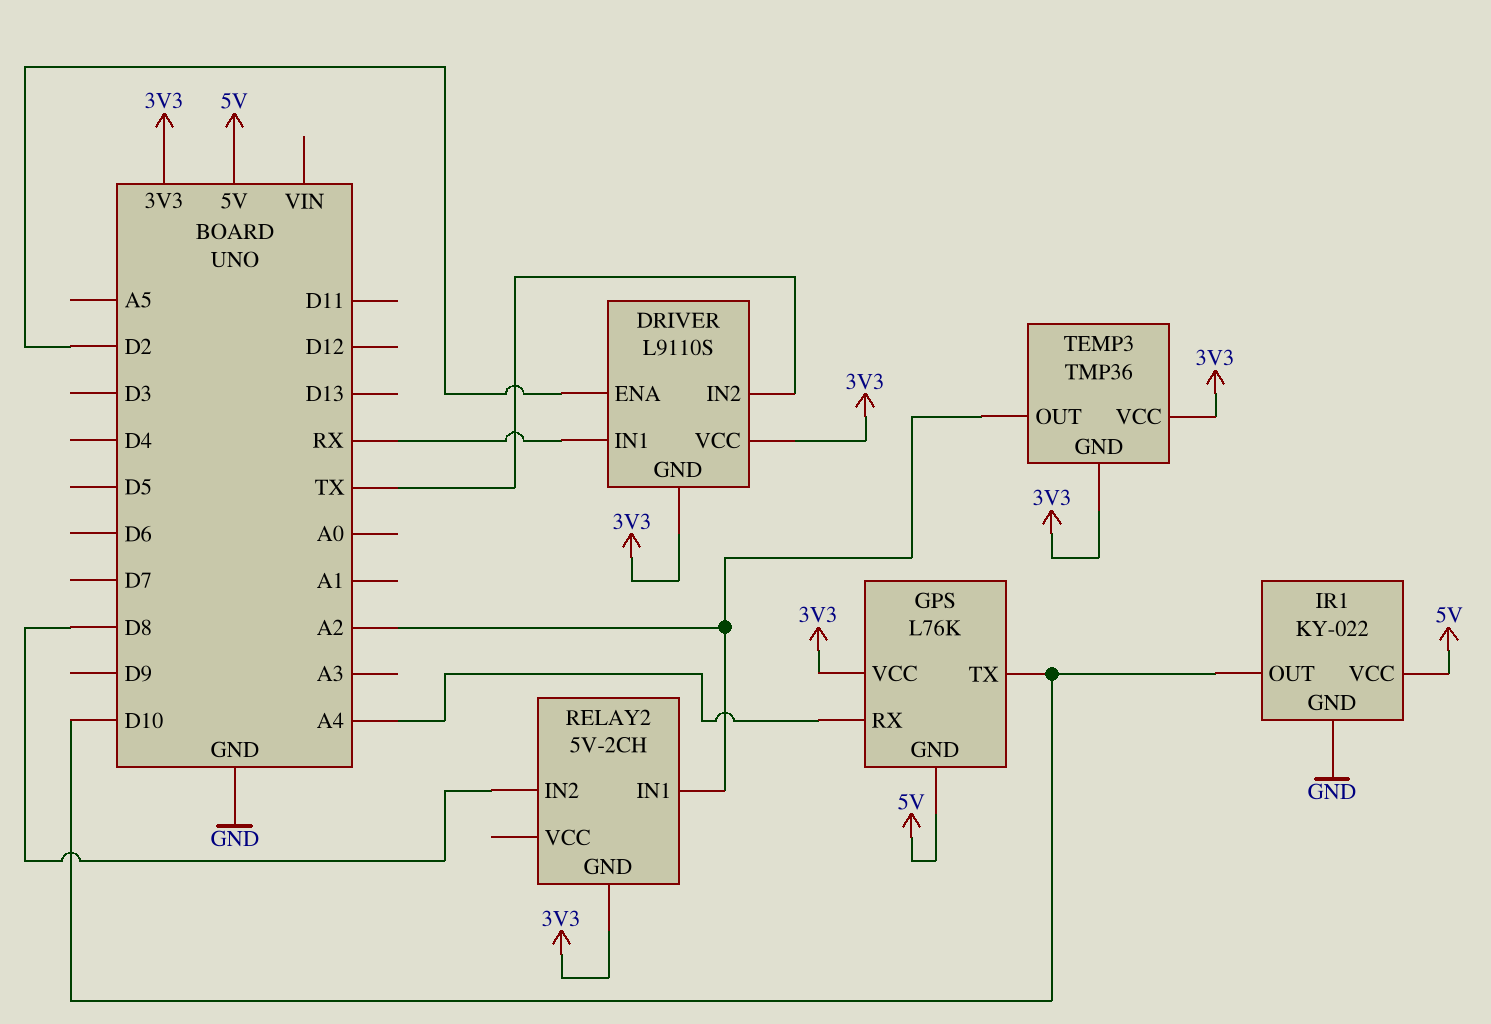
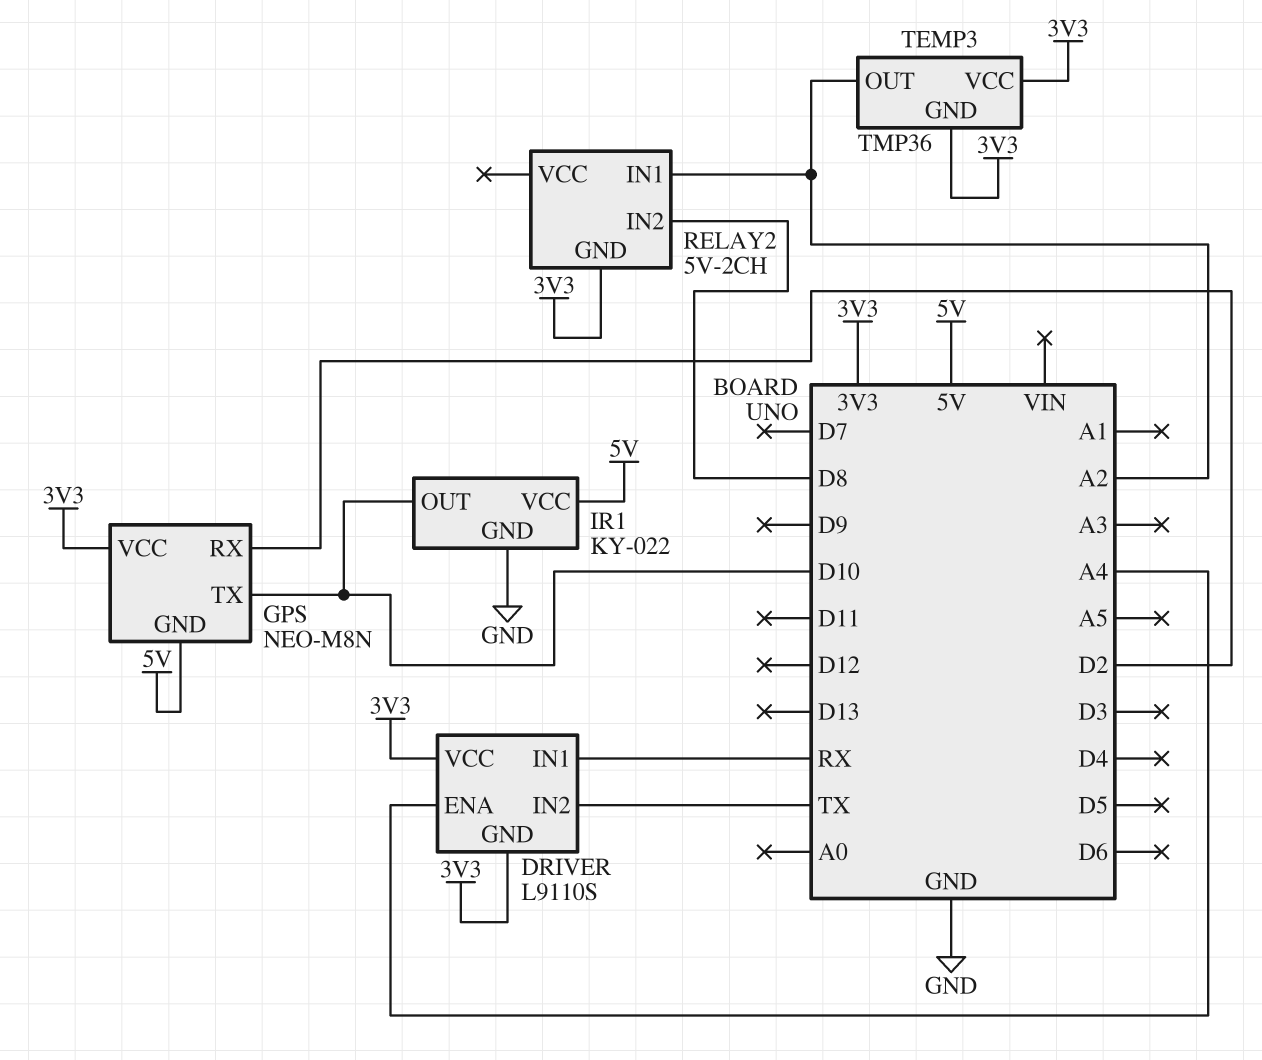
DRIVER pin ENA: D2 -> A4
GPS: L76K -> NEO-M8N
GPS pin RX: A4 -> D2

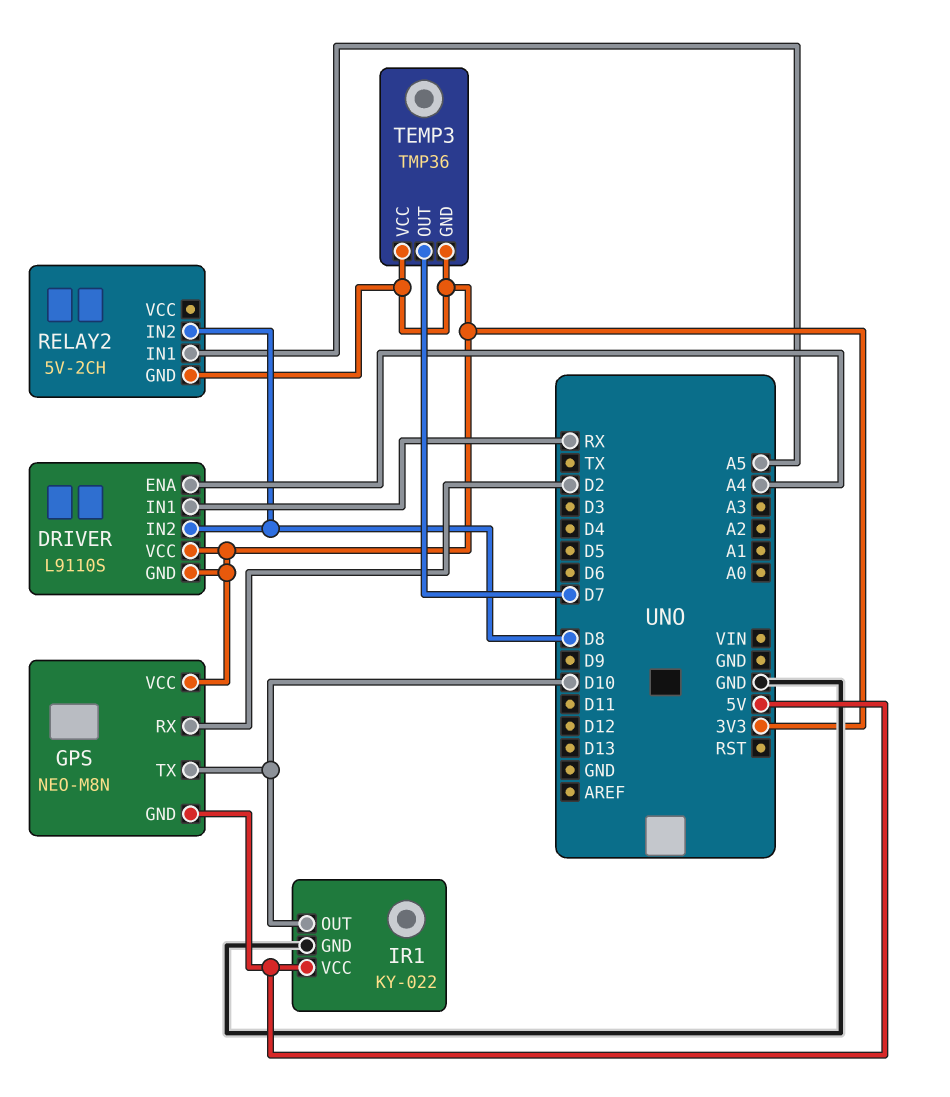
DRIVER pin IN2: TX -> D8
RELAY2 pin IN1: A2 -> A5
TEMP3 pin OUT: A2 -> D7

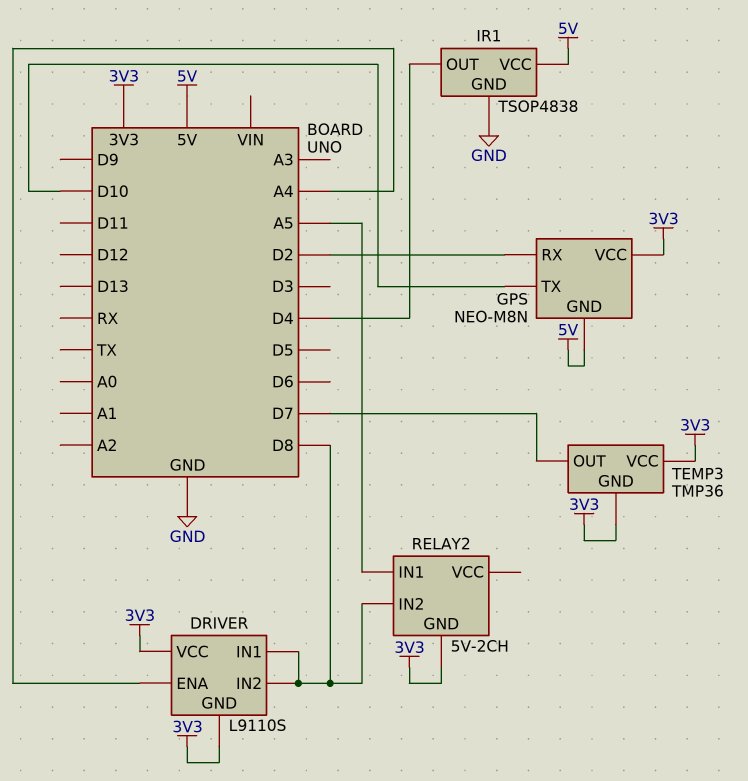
DRIVER pin IN1: RX -> D8
IR1: KY-022 -> TSOP4838
IR1 pin OUT: D10 -> D4

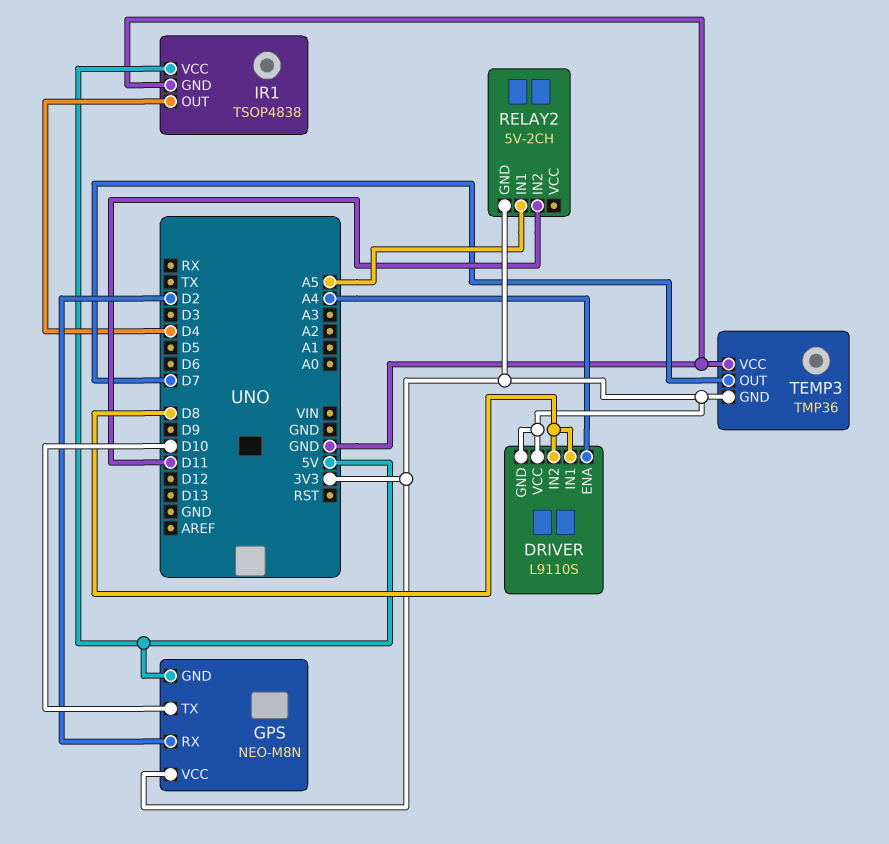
RELAY2 pin IN2: D8 -> D11
TEMP3 pin VCC: 3V3 -> GND

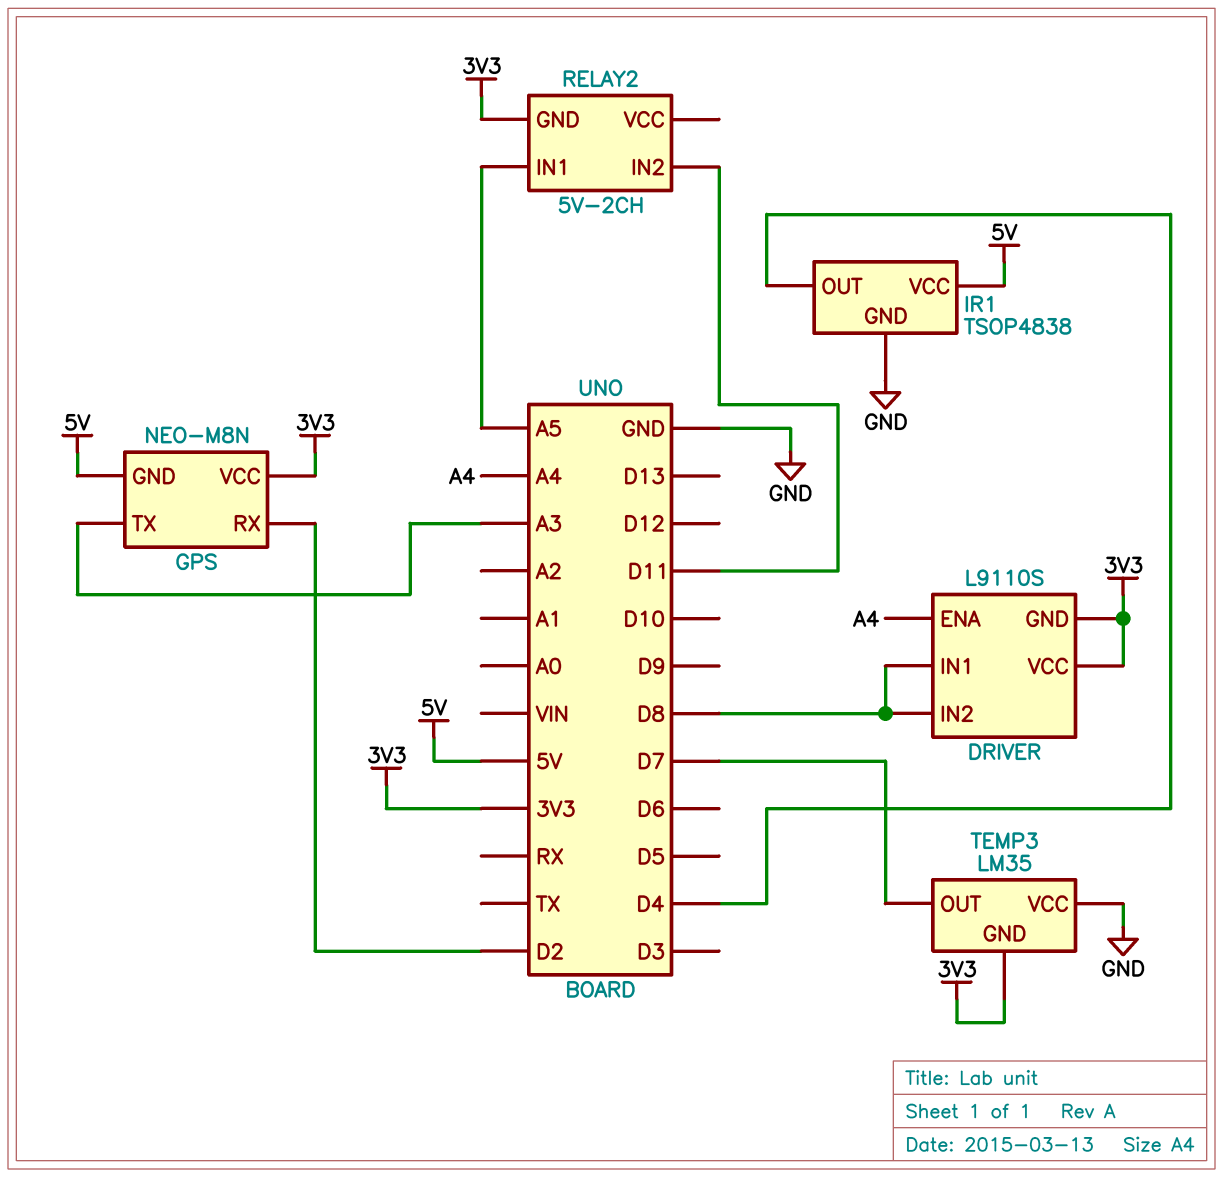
GPS pin TX: D10 -> A3
TEMP3: TMP36 -> LM35

